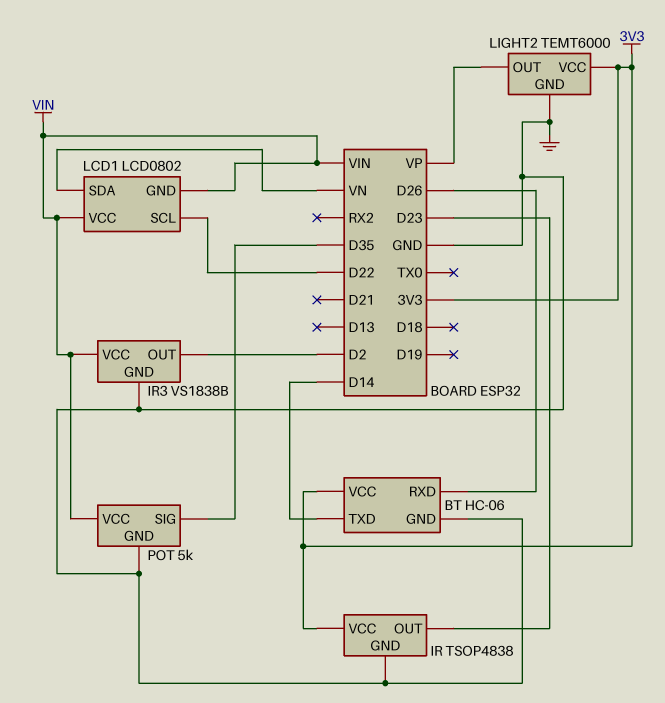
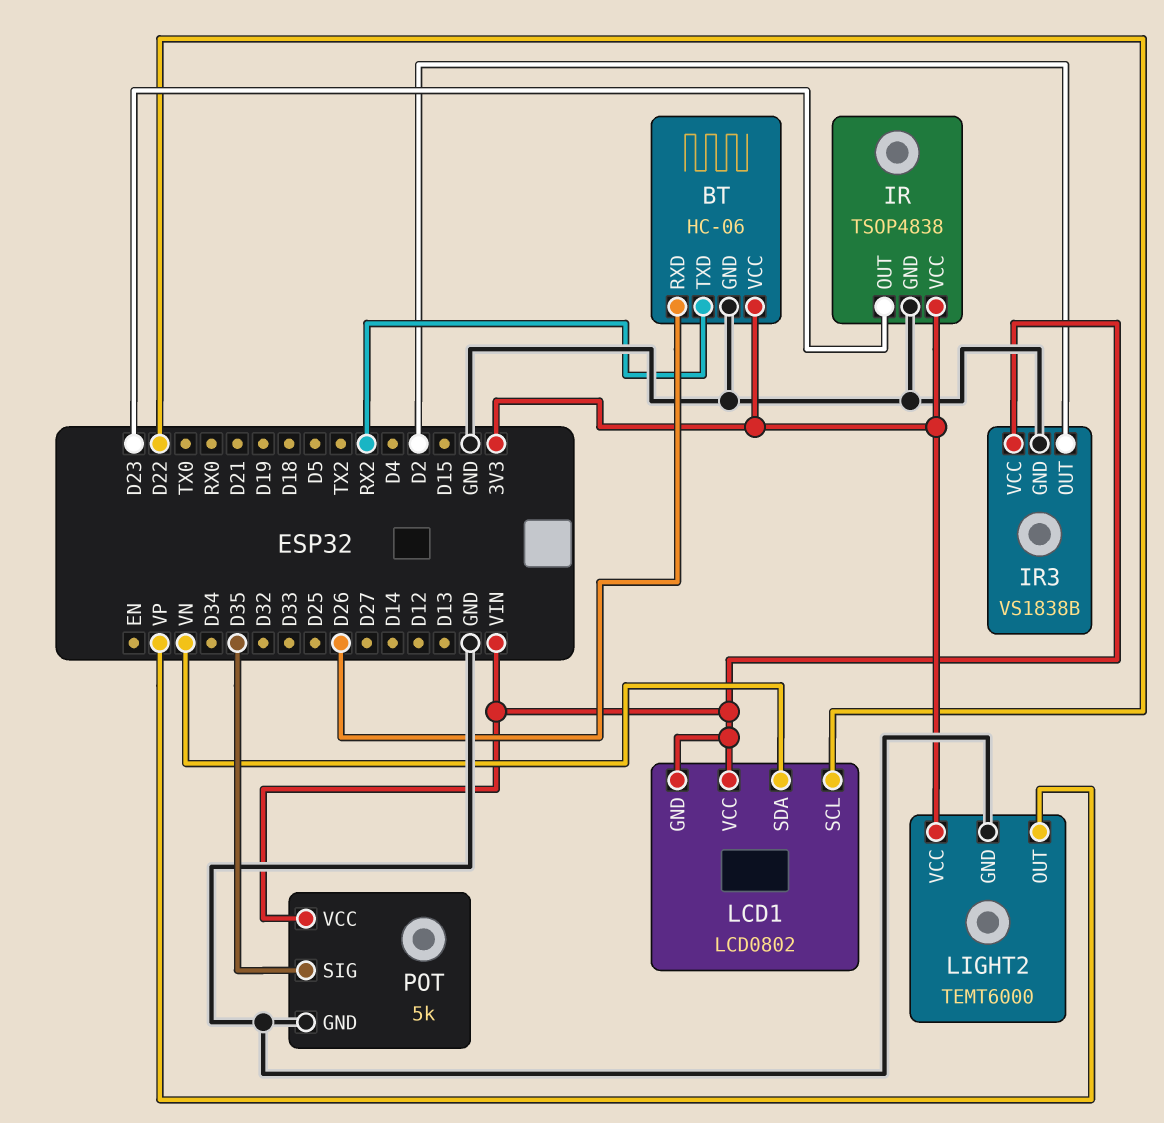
BT pin TXD: D14 -> RX2

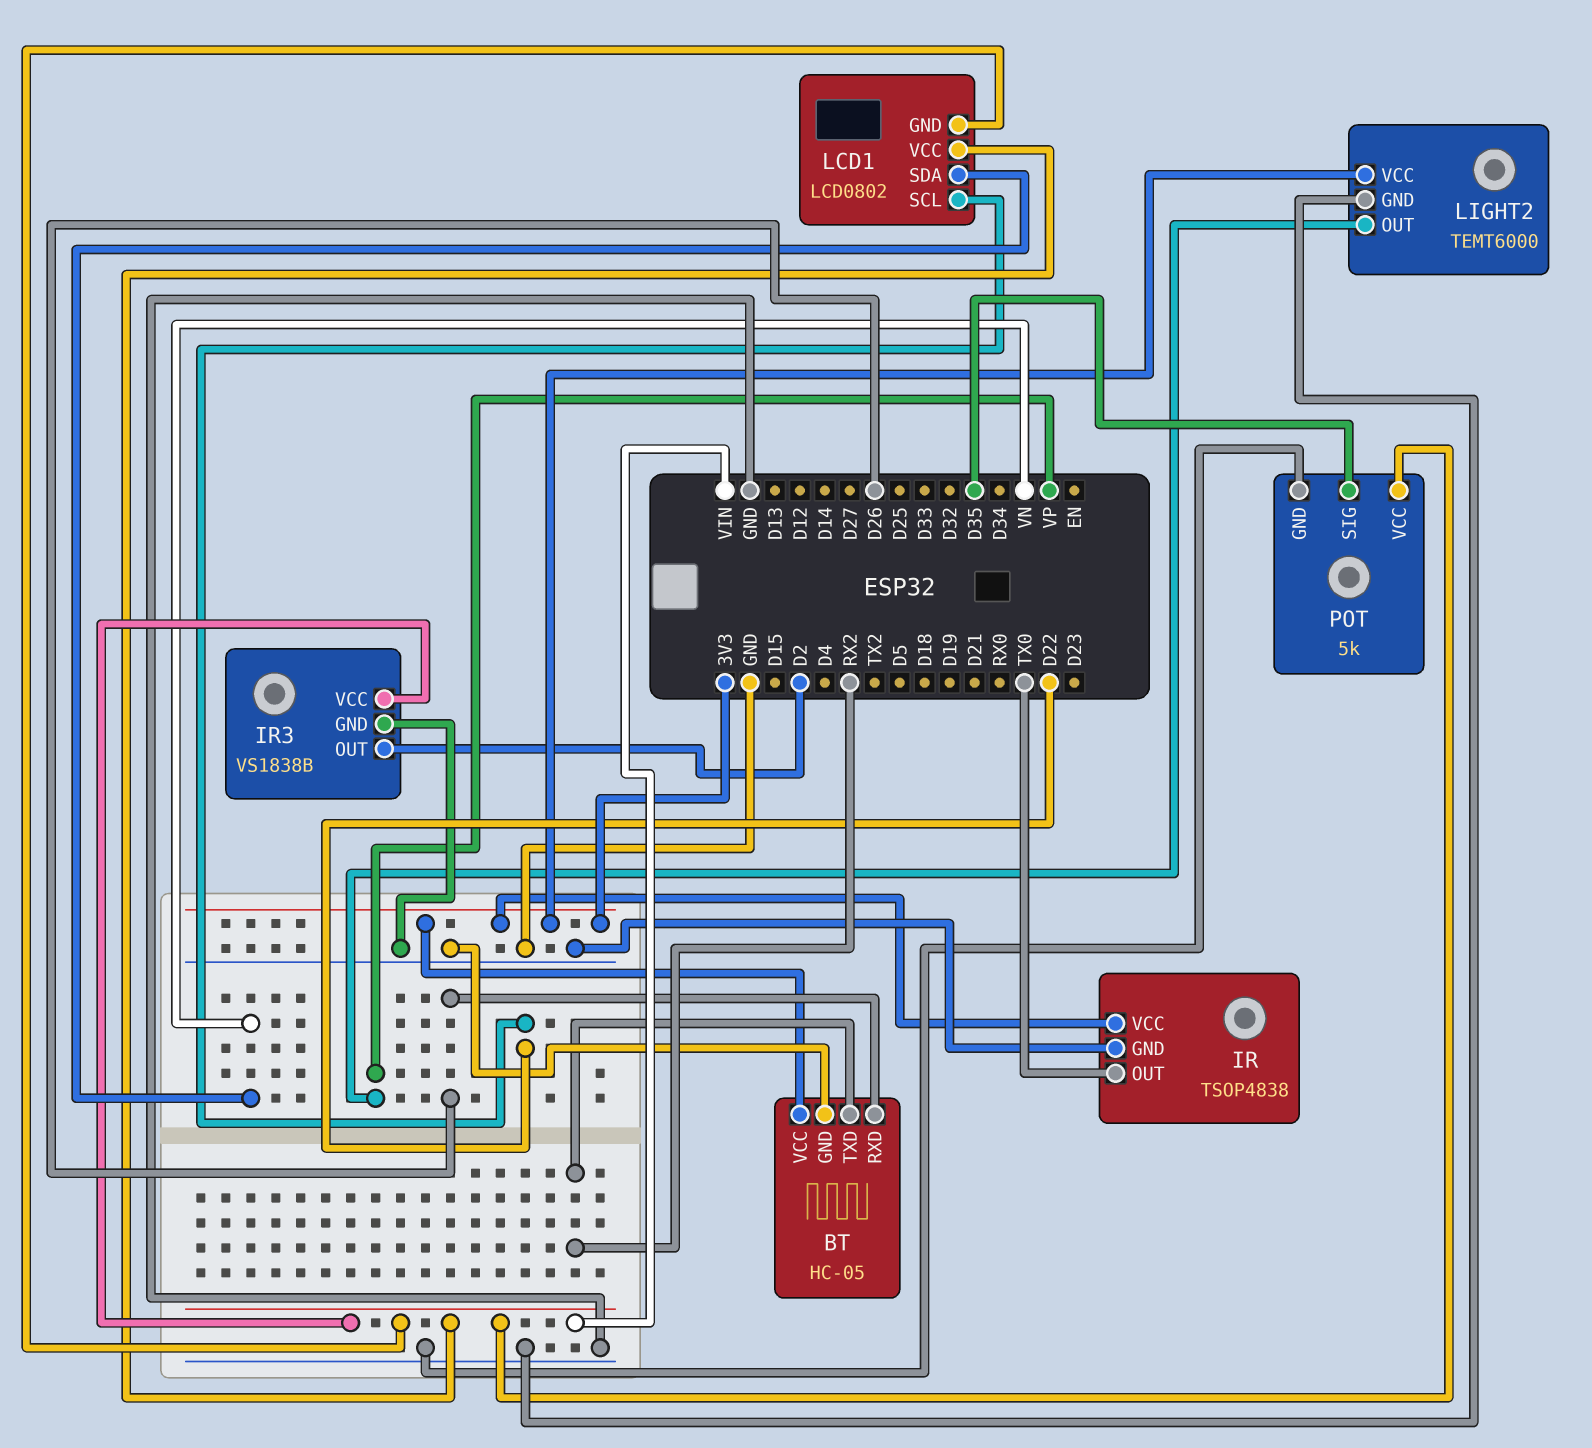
BT: HC-06 -> HC-05
IR pin OUT: D23 -> TX0

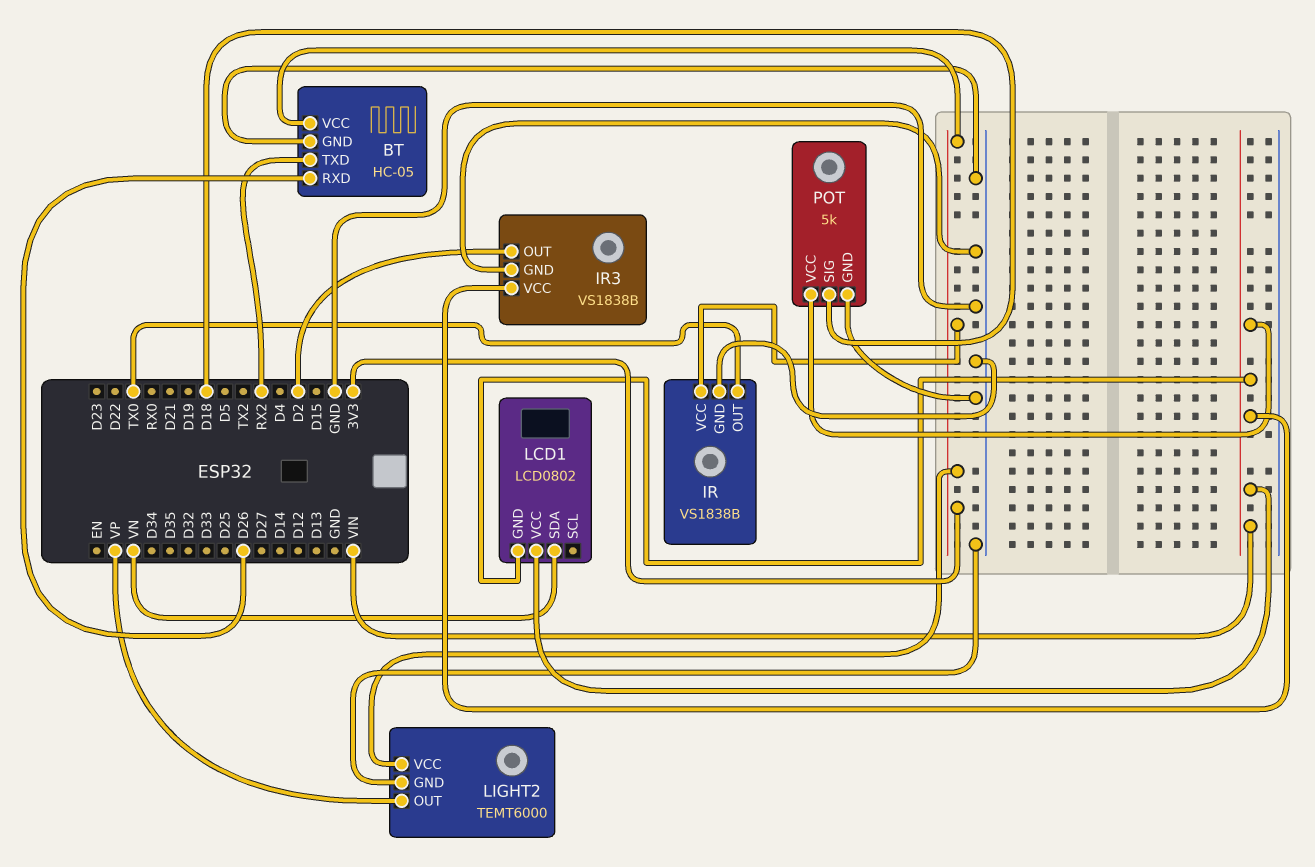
IR: TSOP4838 -> VS1838B
LCD1 pin SCL: D22 -> none
POT pin SIG: D35 -> D18

